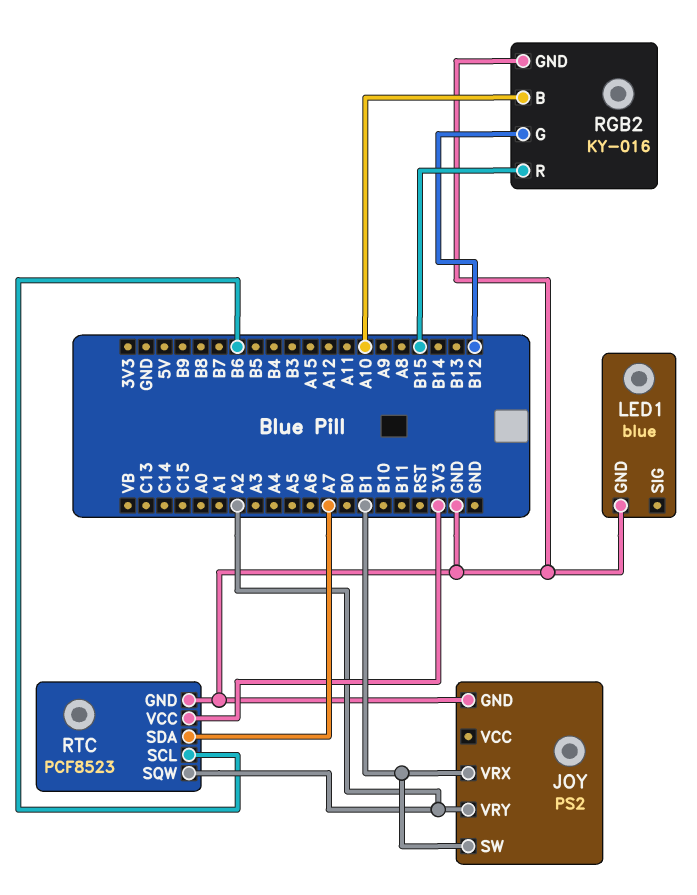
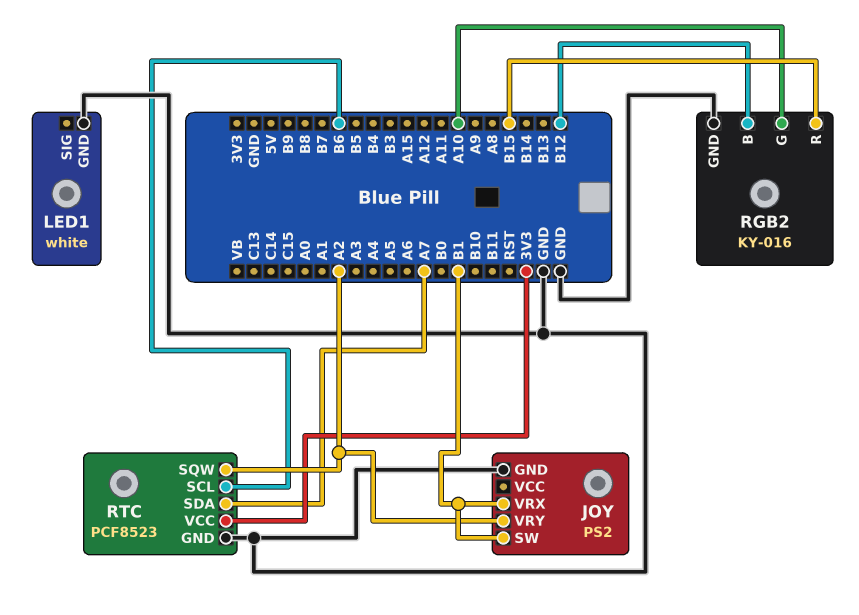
LED1: blue -> white
RGB2 pin B: A10 -> B12
RGB2 pin G: B12 -> A10

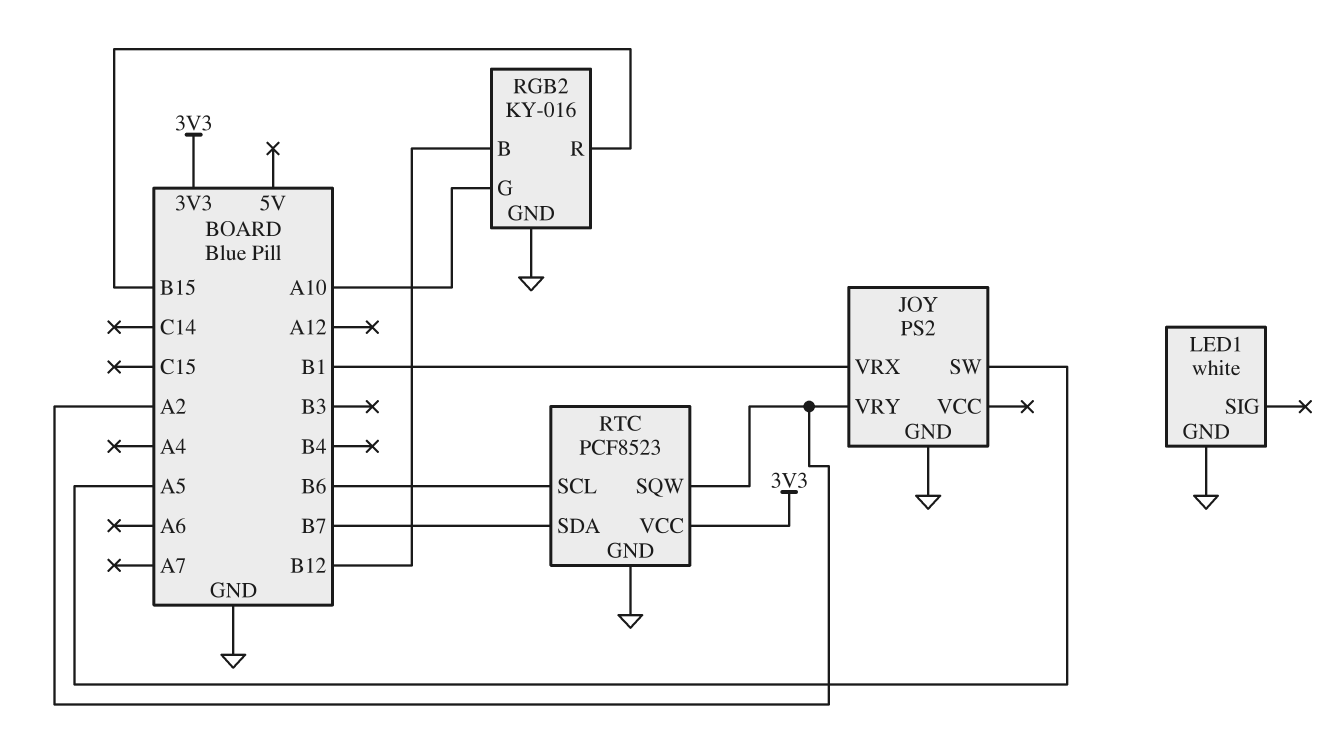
JOY pin SW: B1 -> A5
RTC pin SDA: A7 -> B7

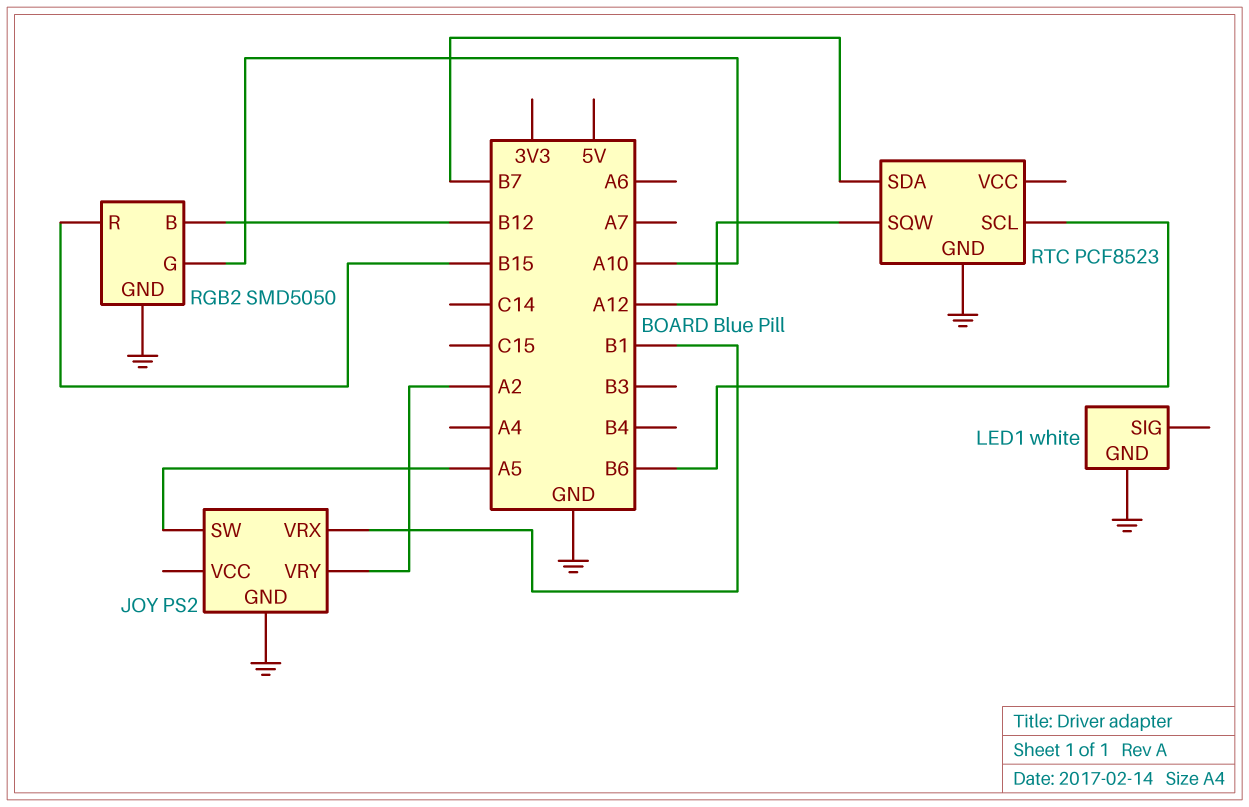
RGB2: KY-016 -> SMD5050
RTC pin SQW: A2 -> A12
RTC pin VCC: 3V3 -> none

